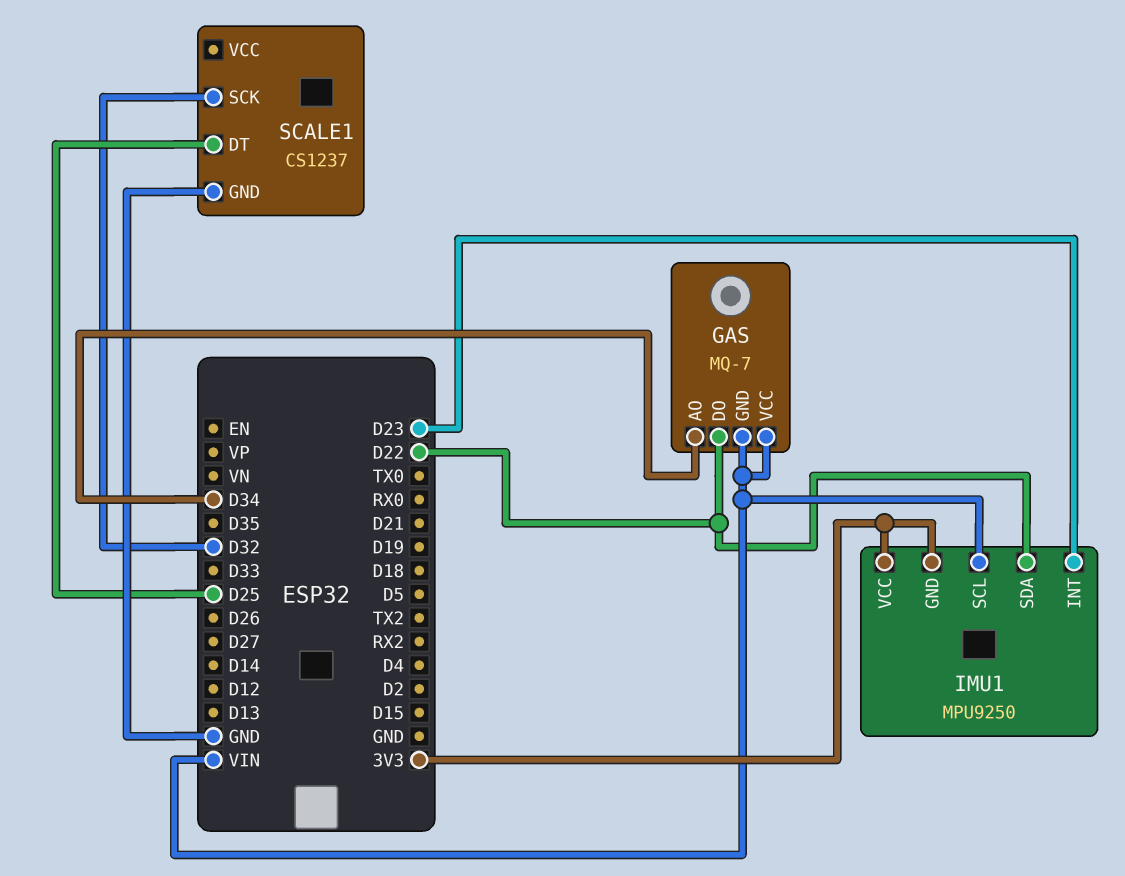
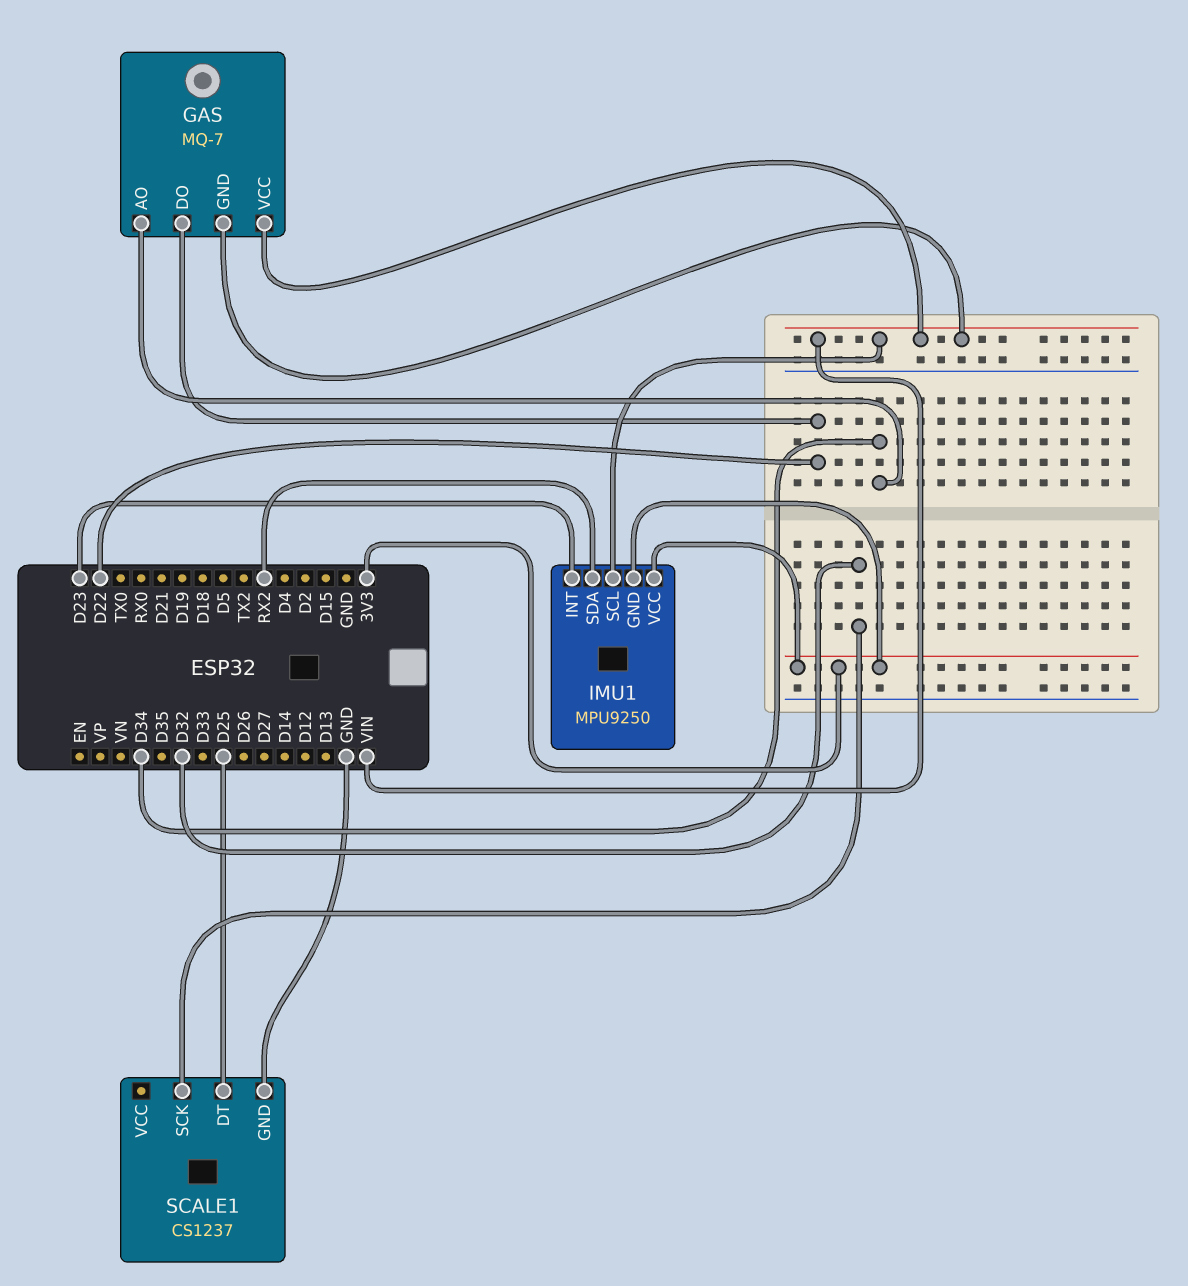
IMU1 pin SDA: D22 -> RX2

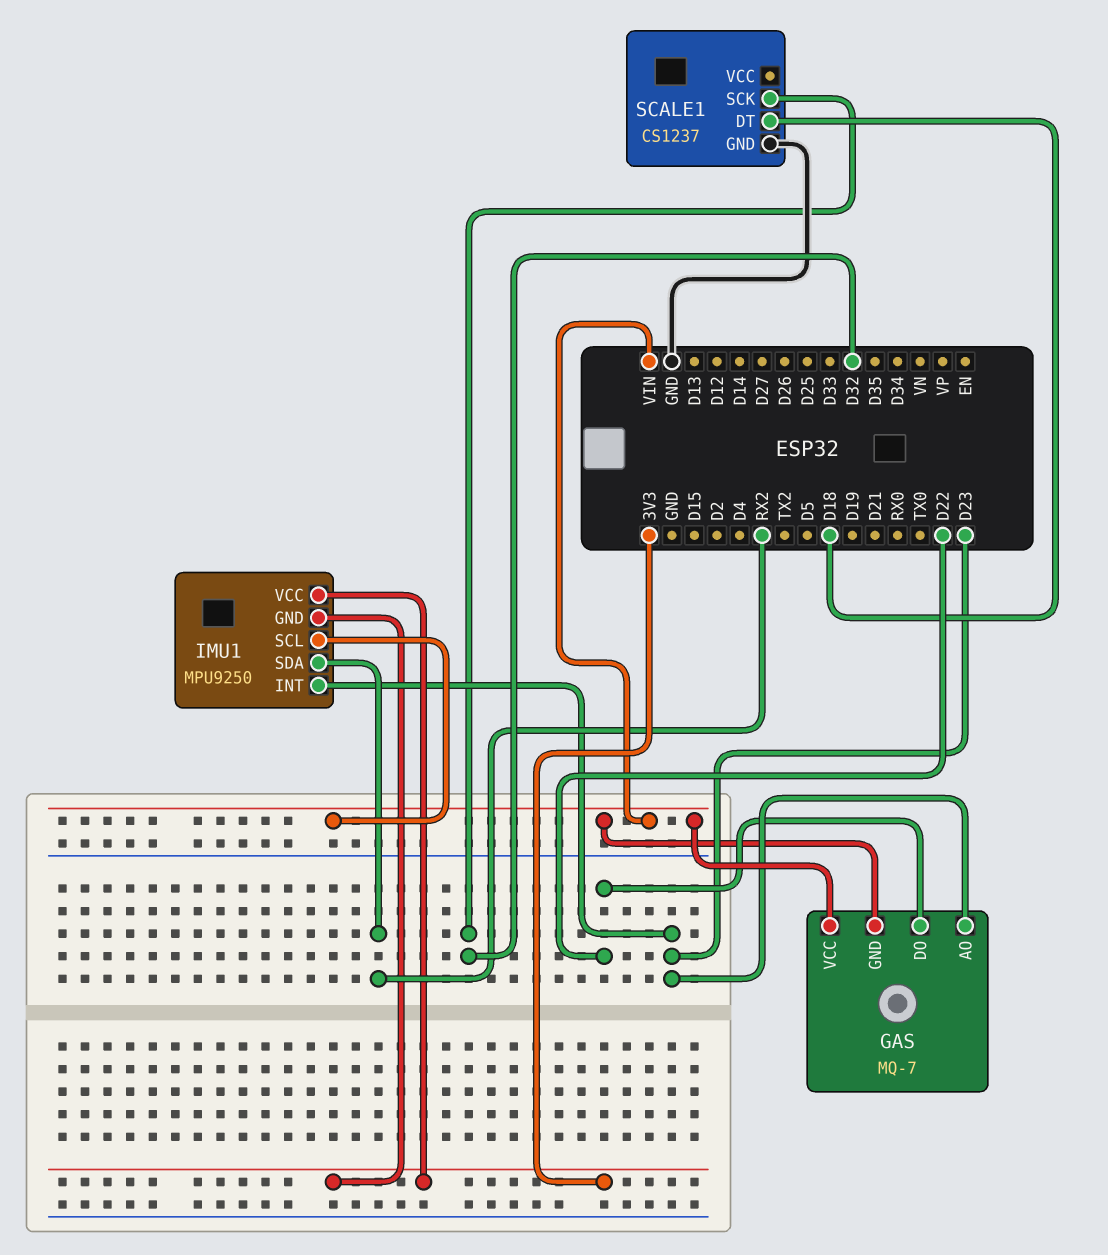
GAS pin AO: D34 -> D23
SCALE1 pin DT: D25 -> D18

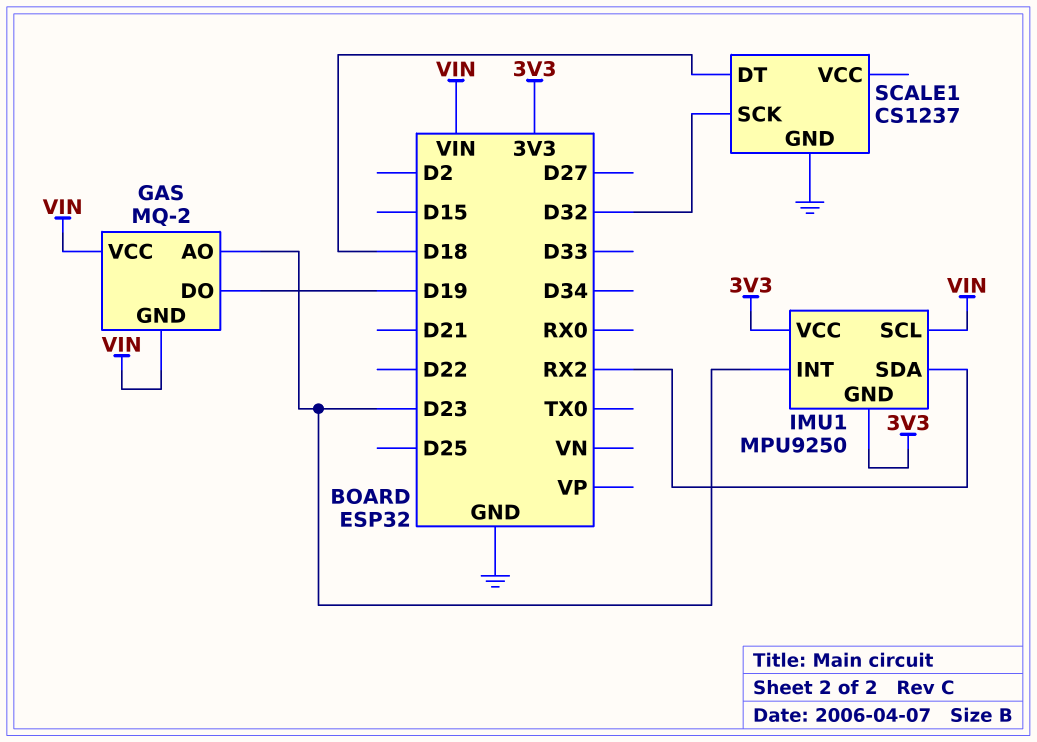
GAS: MQ-7 -> MQ-2
GAS pin DO: D22 -> D19

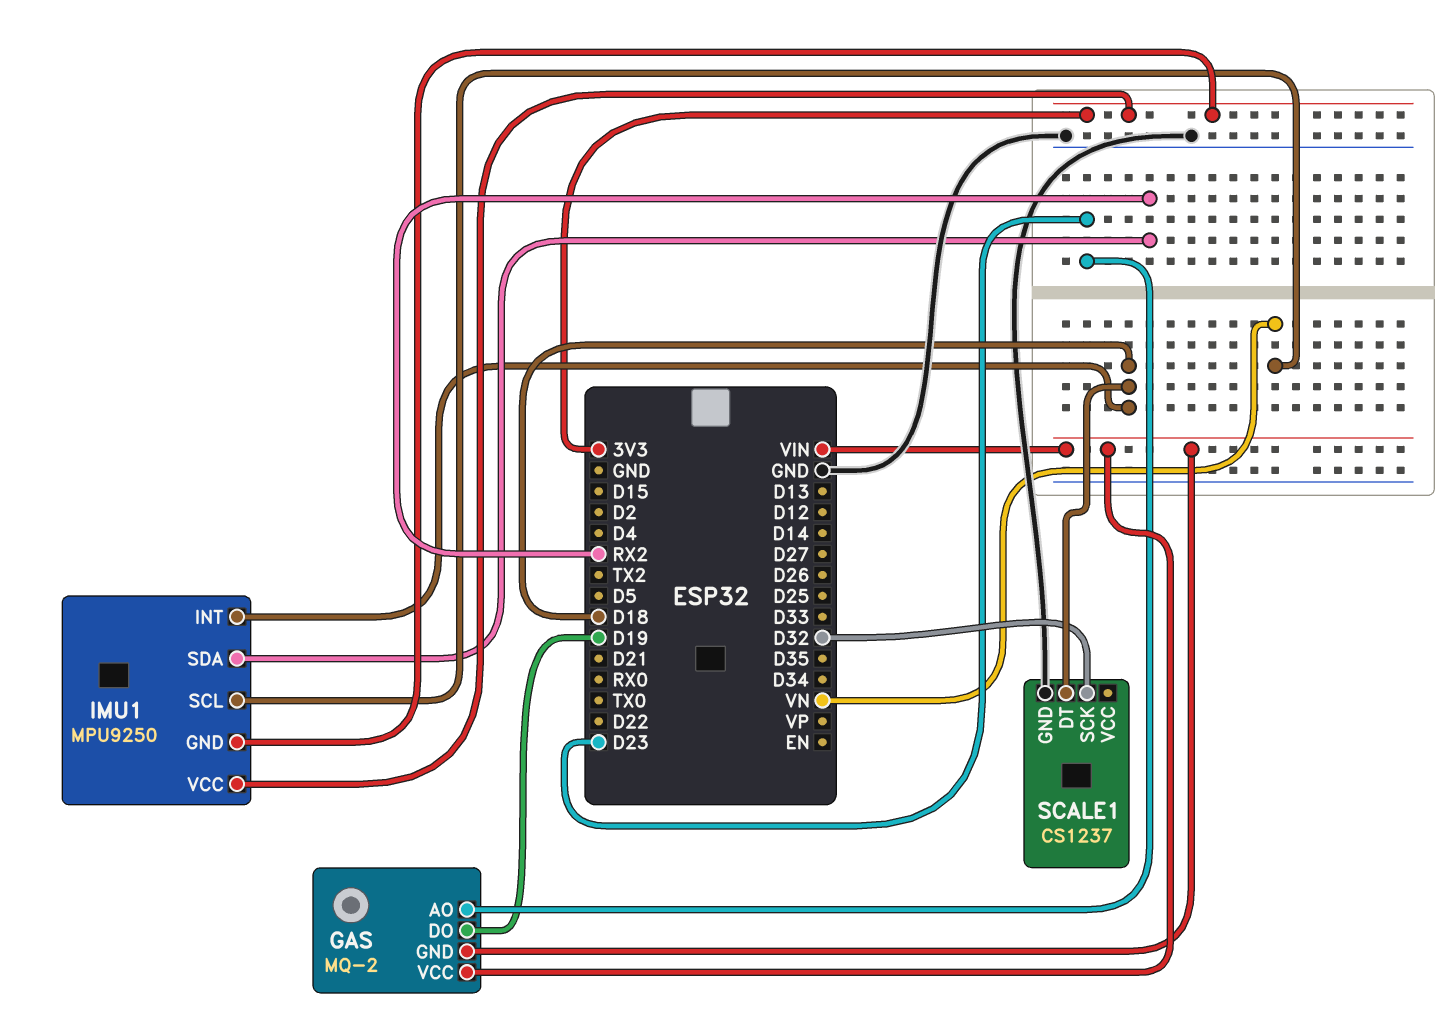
IMU1 pin INT: D23 -> D18
IMU1 pin SCL: VIN -> VN

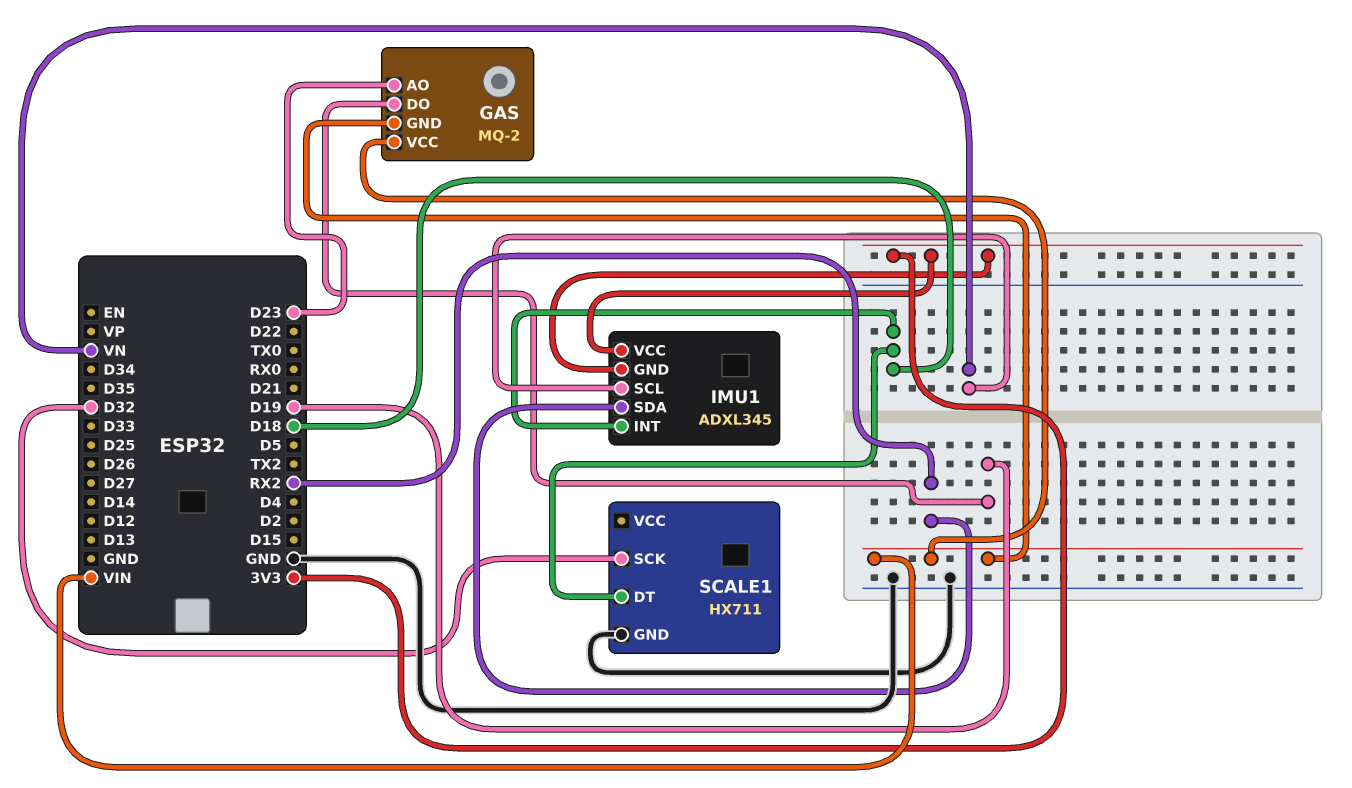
IMU1: MPU9250 -> ADXL345
SCALE1: CS1237 -> HX711

